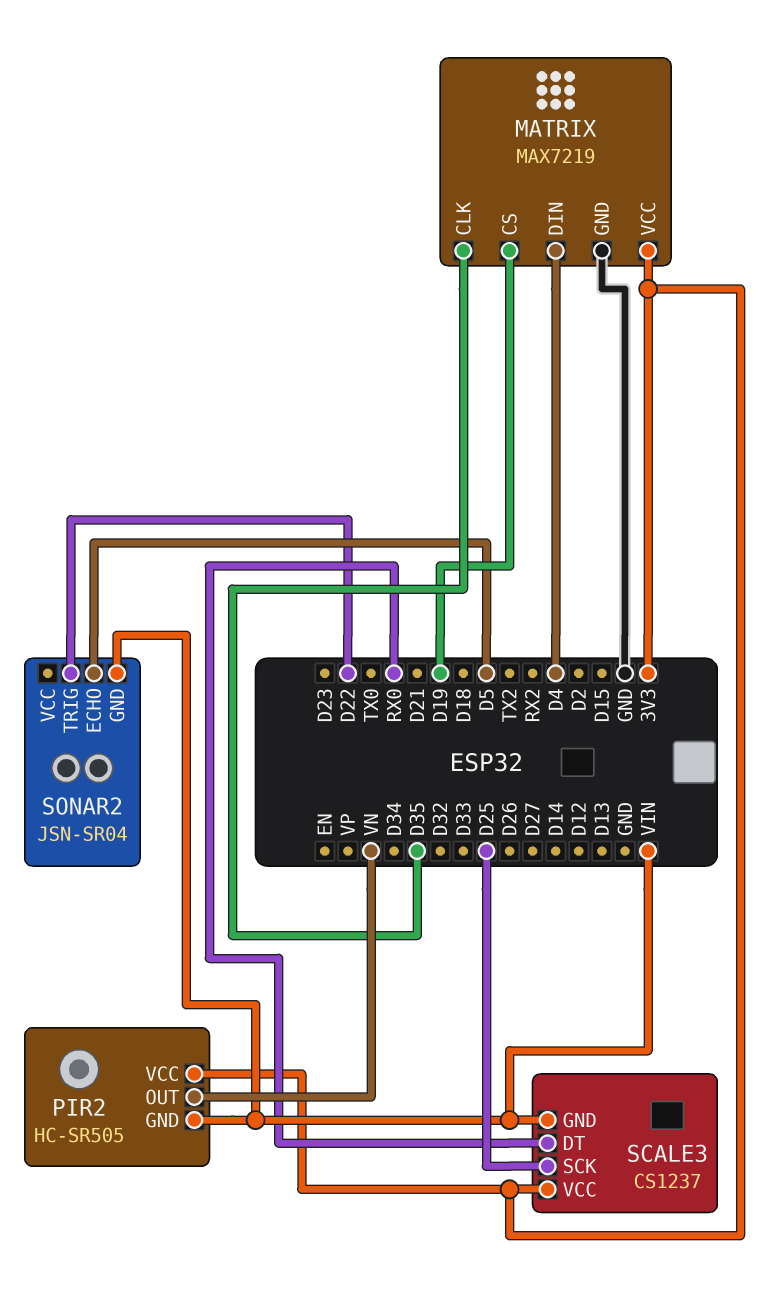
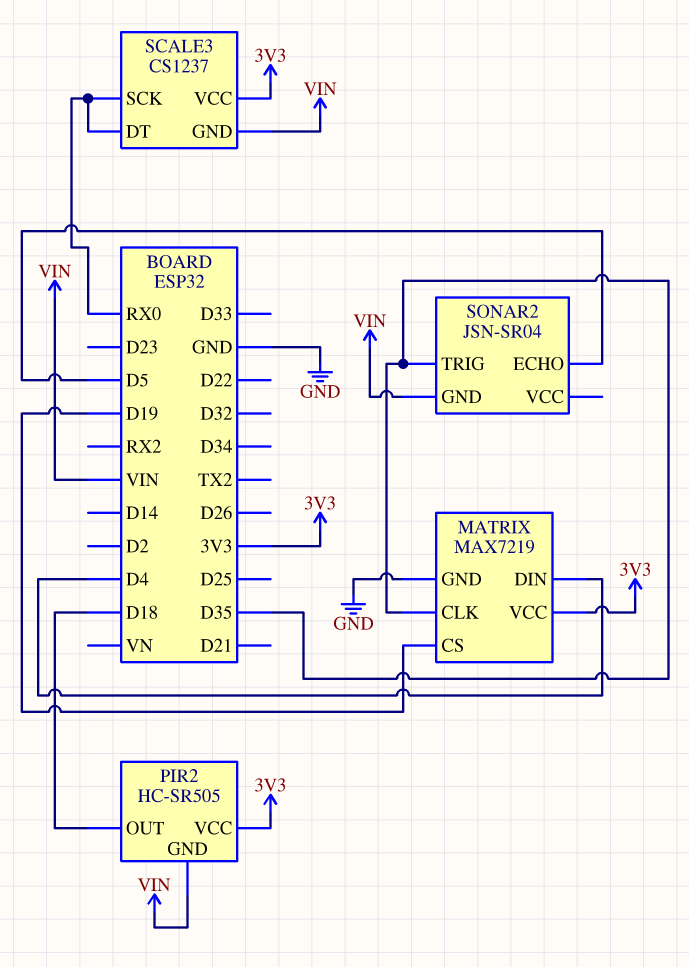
PIR2 pin OUT: VN -> D18
SCALE3 pin SCK: D25 -> RX0
SONAR2 pin TRIG: D22 -> D35

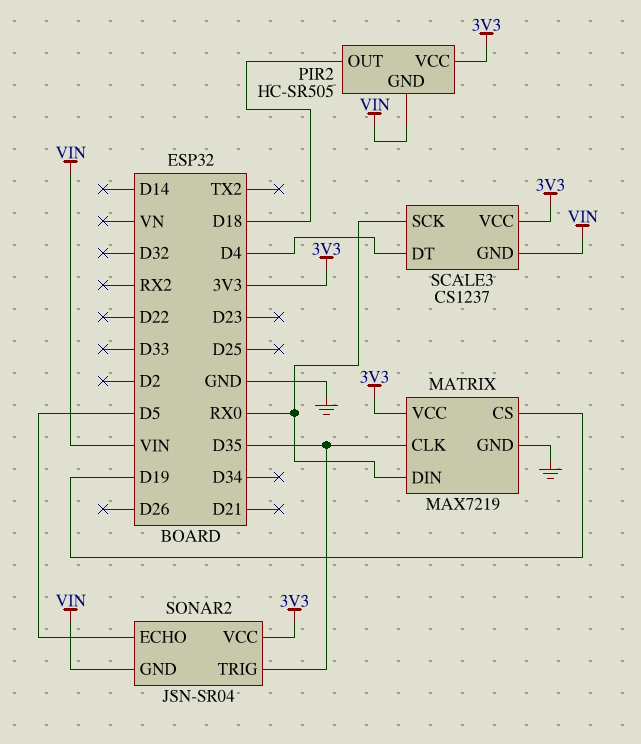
MATRIX pin DIN: D4 -> RX0
SCALE3 pin DT: RX0 -> D4
SONAR2 pin VCC: none -> 3V3

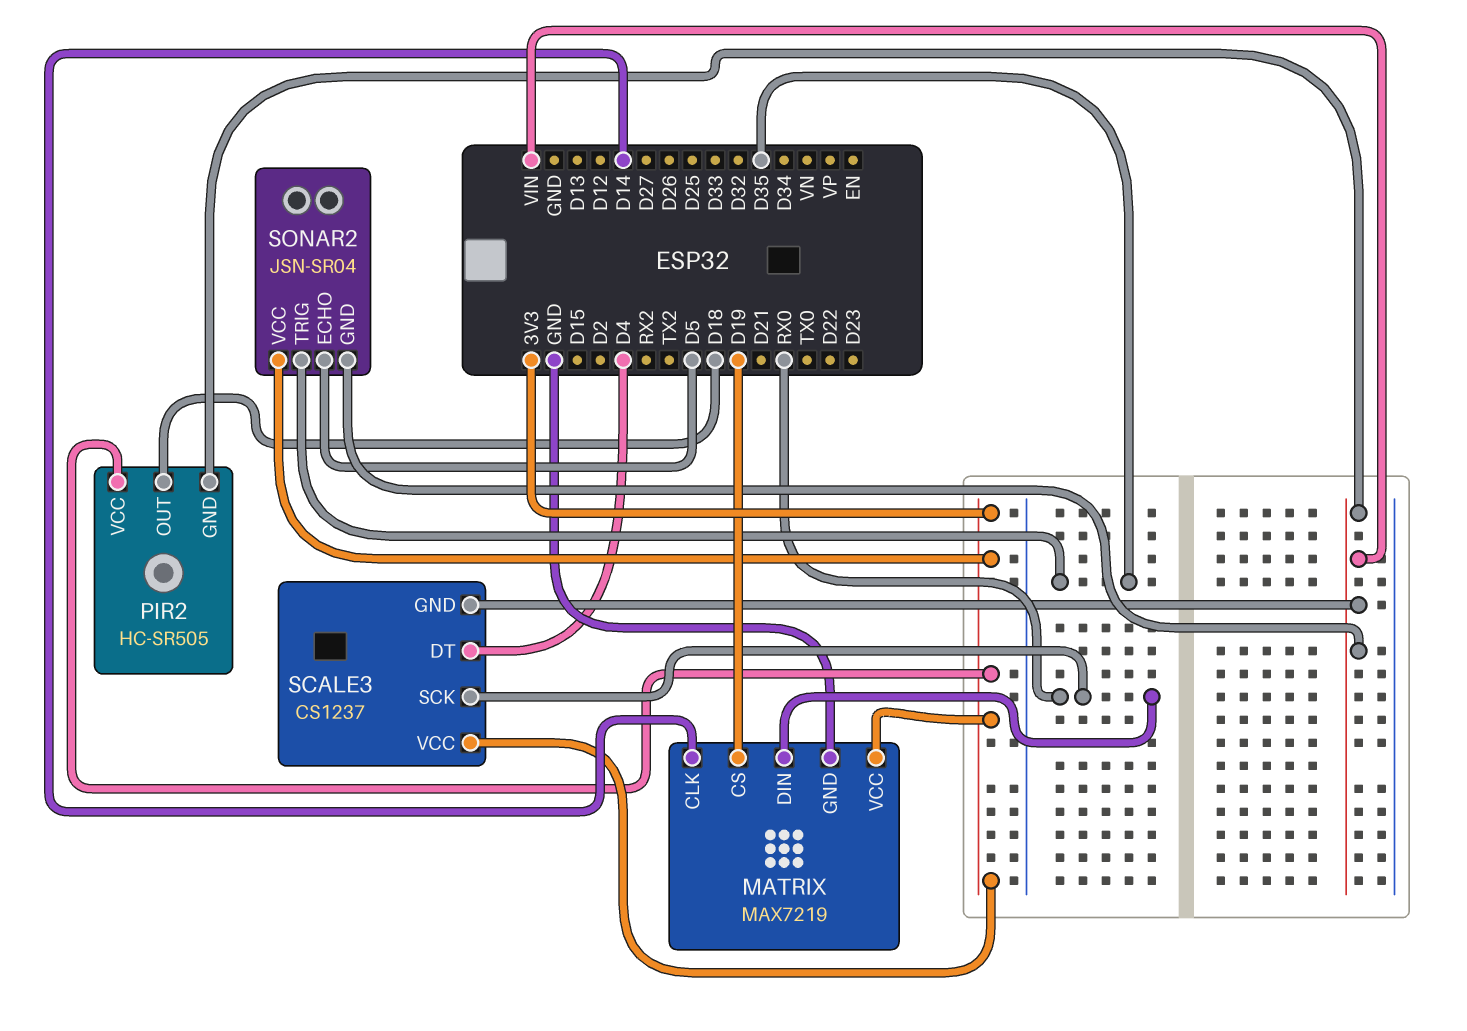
MATRIX pin CLK: D35 -> D14

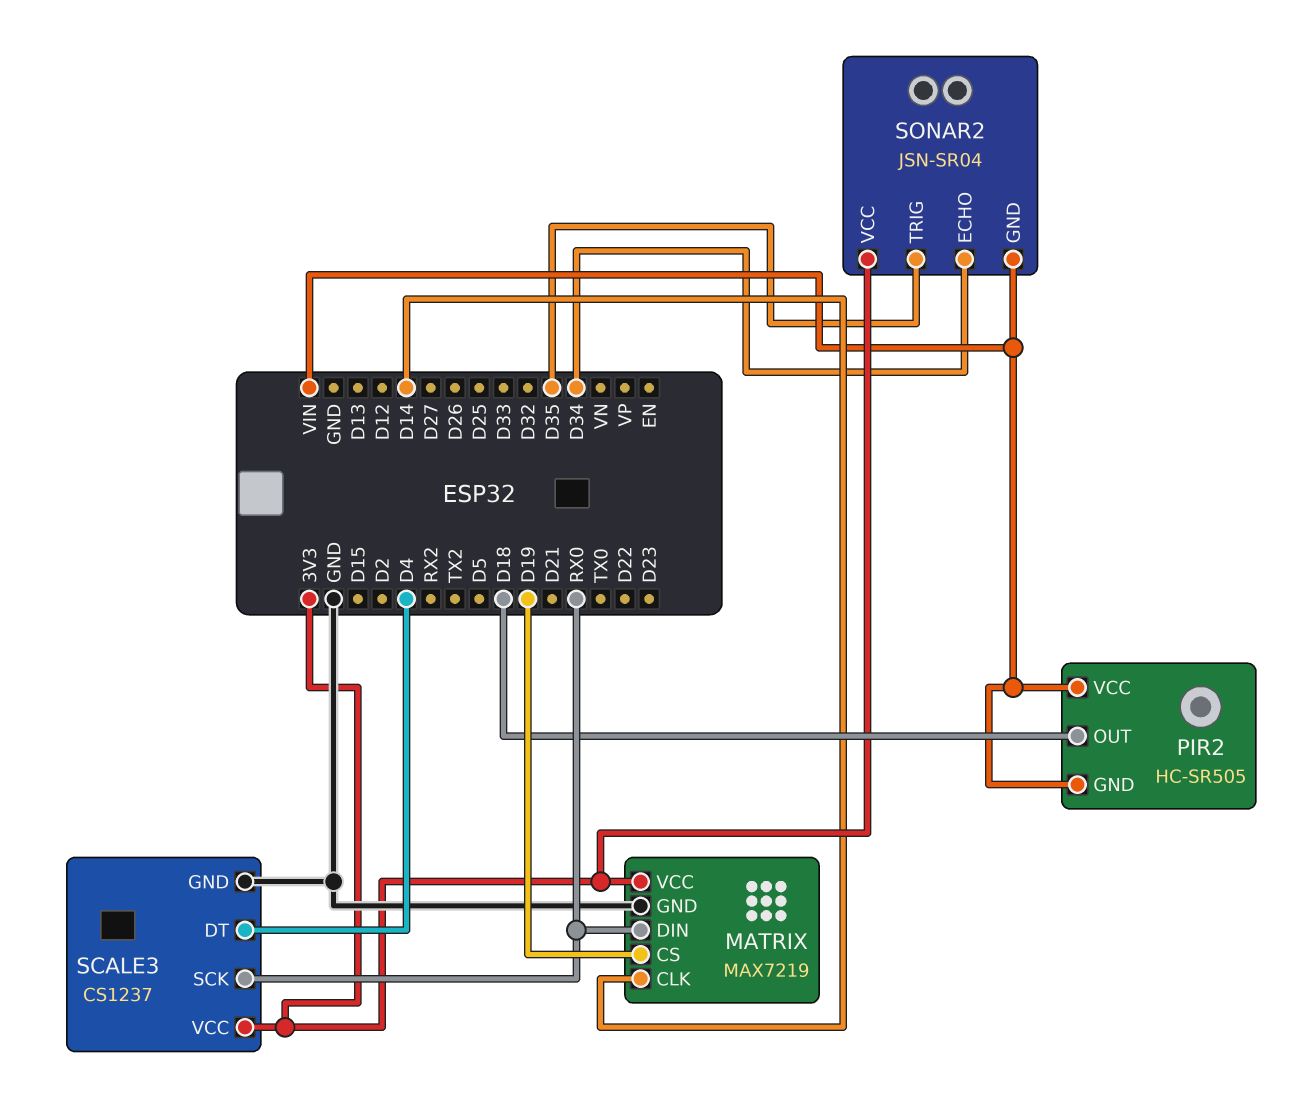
PIR2 pin VCC: 3V3 -> VIN
SCALE3 pin GND: VIN -> GND
SONAR2 pin ECHO: D5 -> D34

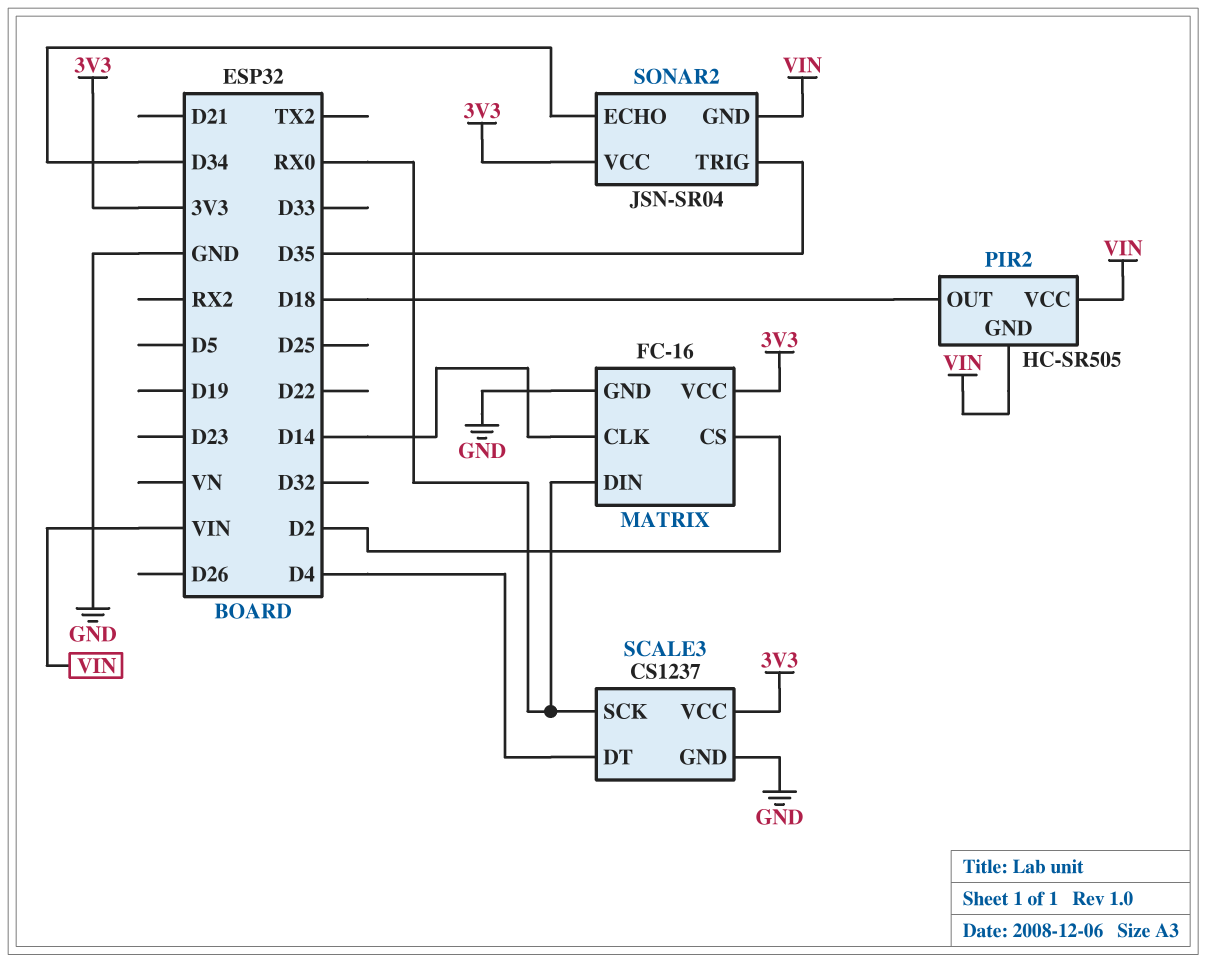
MATRIX: MAX7219 -> FC-16
MATRIX pin CS: D19 -> D2

